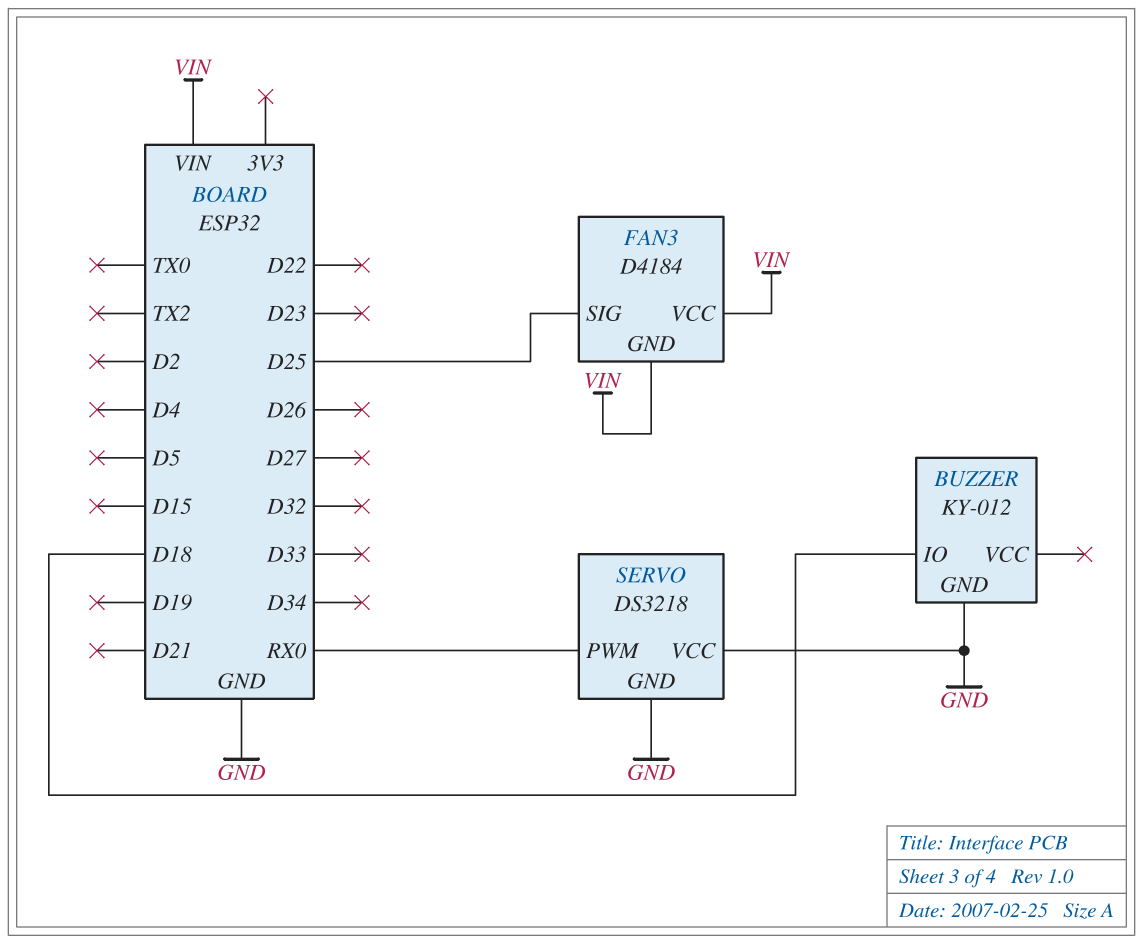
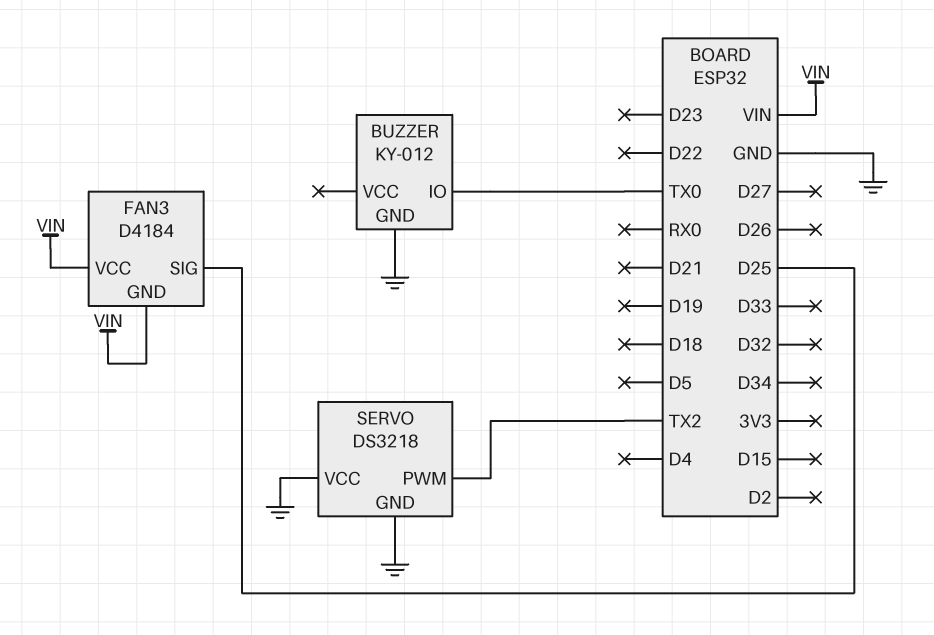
BUZZER pin IO: D18 -> TX0
SERVO pin PWM: RX0 -> TX2

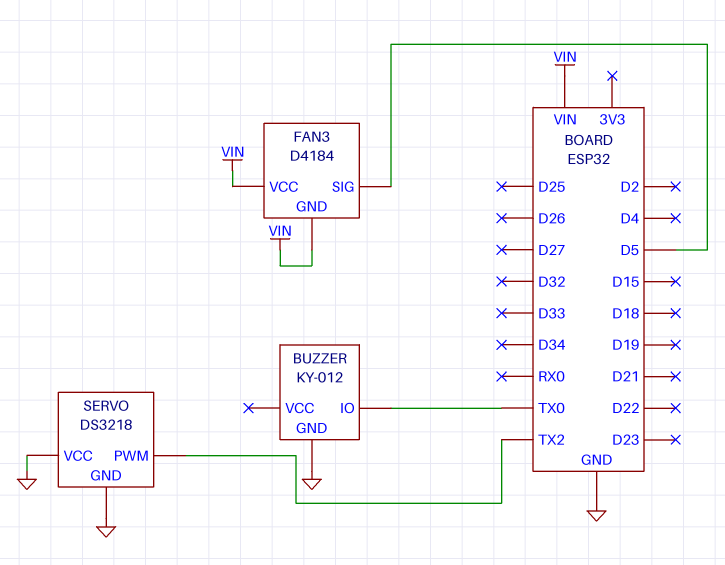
FAN3 pin SIG: D25 -> D5

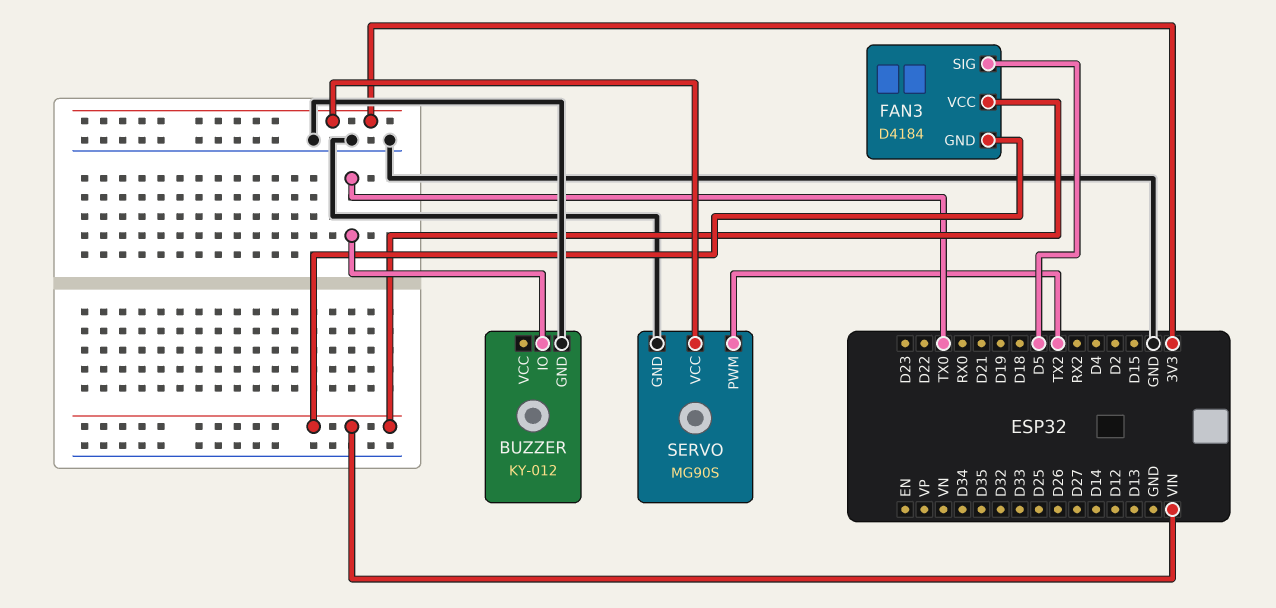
SERVO: DS3218 -> MG90S
SERVO pin VCC: GND -> 3V3

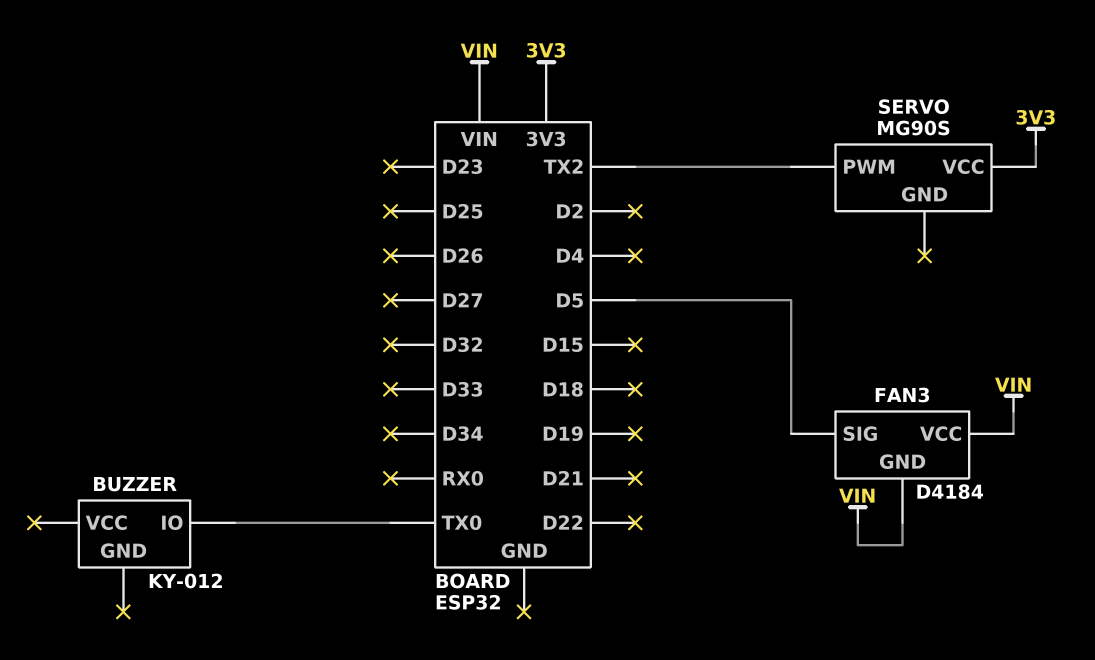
BUZZER pin GND: GND -> none
SERVO pin GND: GND -> none

